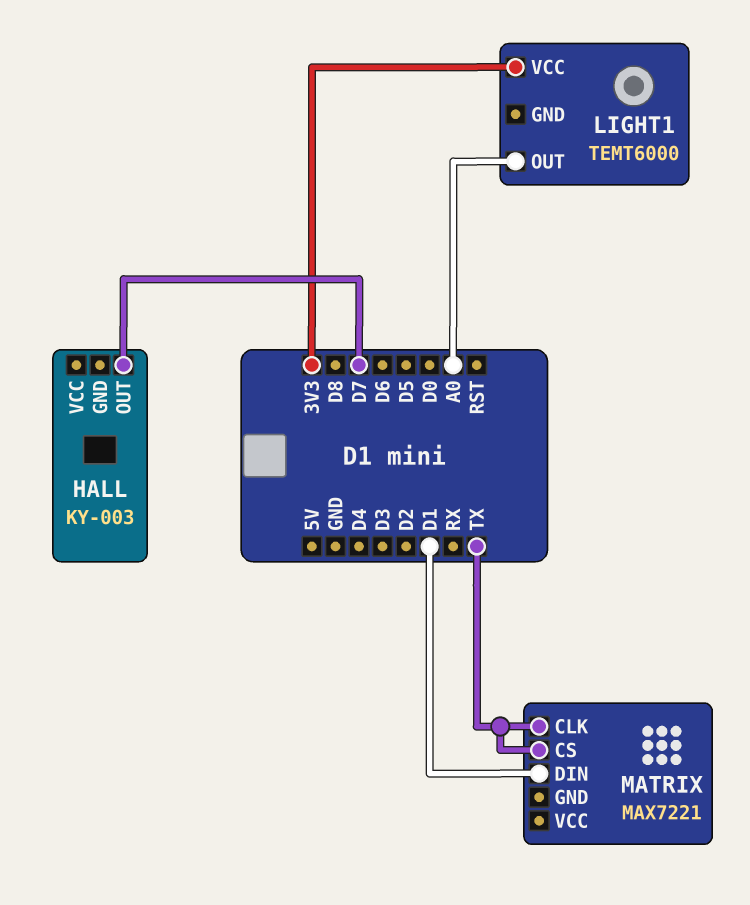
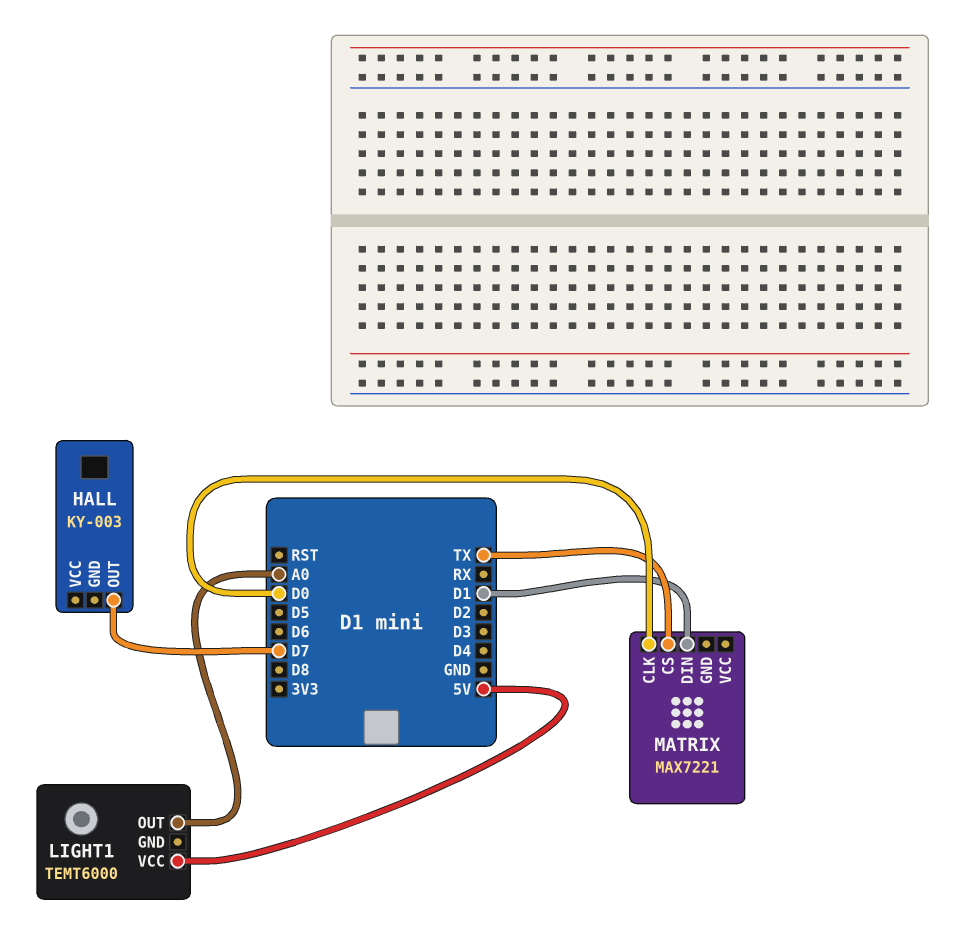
LIGHT1 pin VCC: 3V3 -> 5V
MATRIX pin CLK: TX -> D0

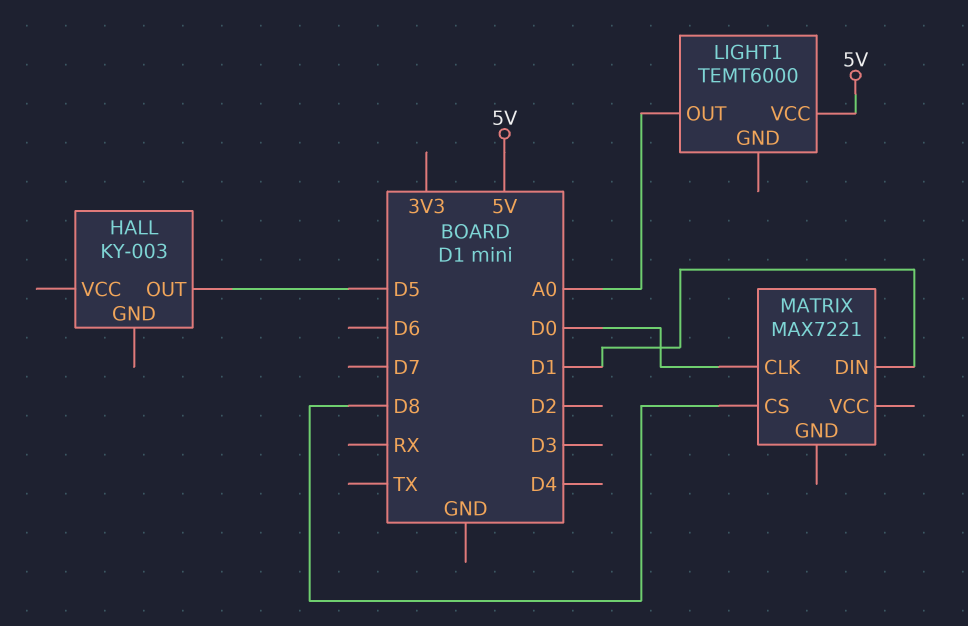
HALL pin OUT: D7 -> D5
MATRIX pin CS: TX -> D8

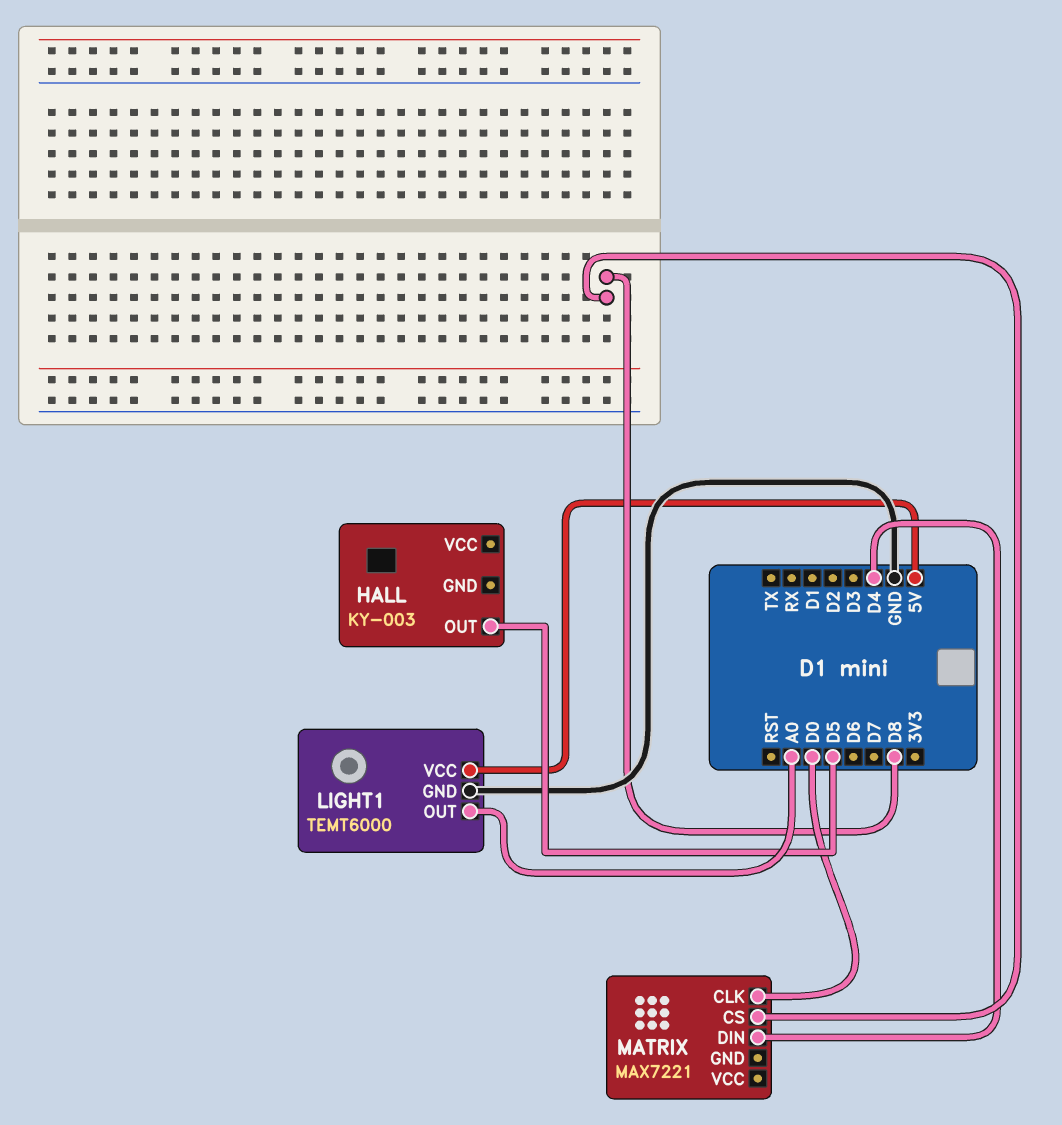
LIGHT1 pin GND: none -> GND
MATRIX pin DIN: D1 -> D4

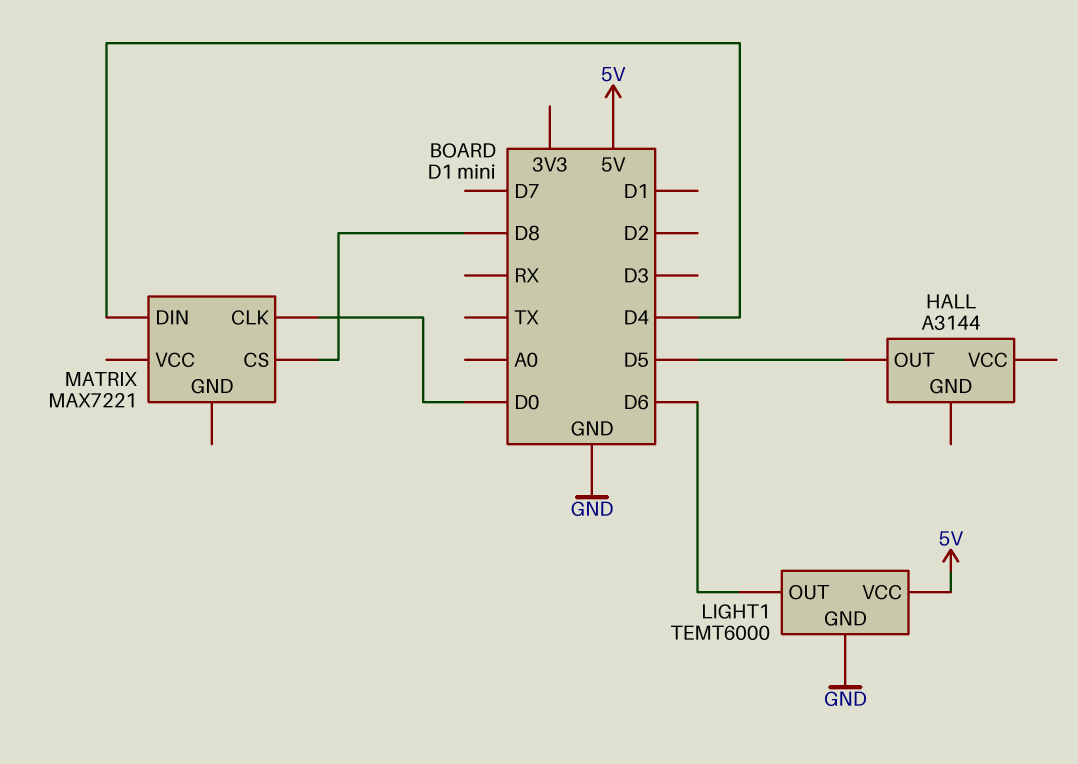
HALL: KY-003 -> A3144
LIGHT1 pin OUT: A0 -> D6

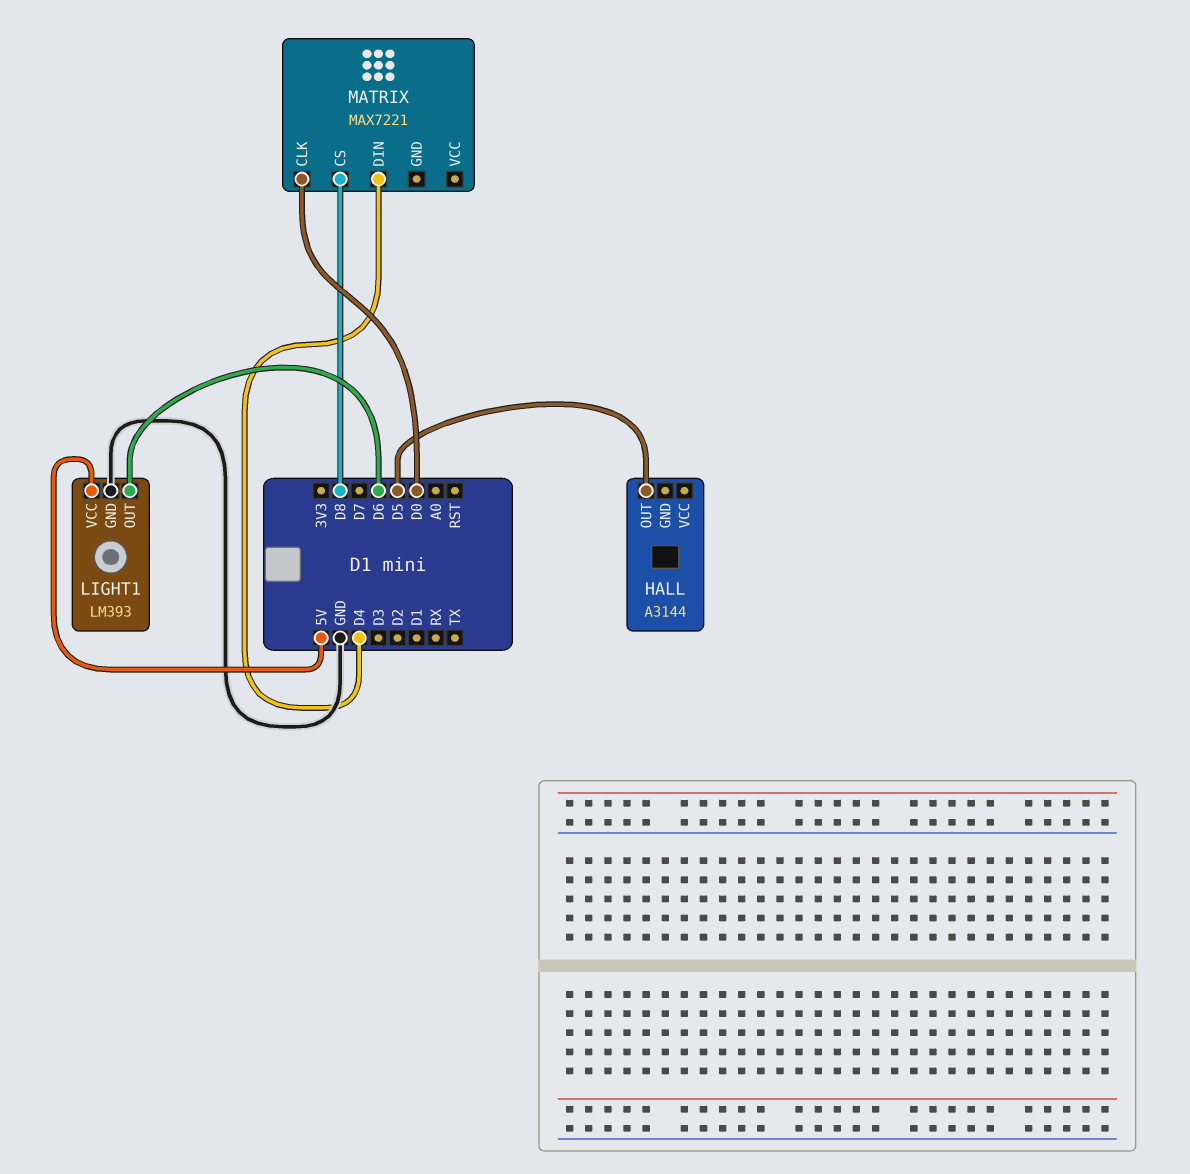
LIGHT1: TEMT6000 -> LM393

